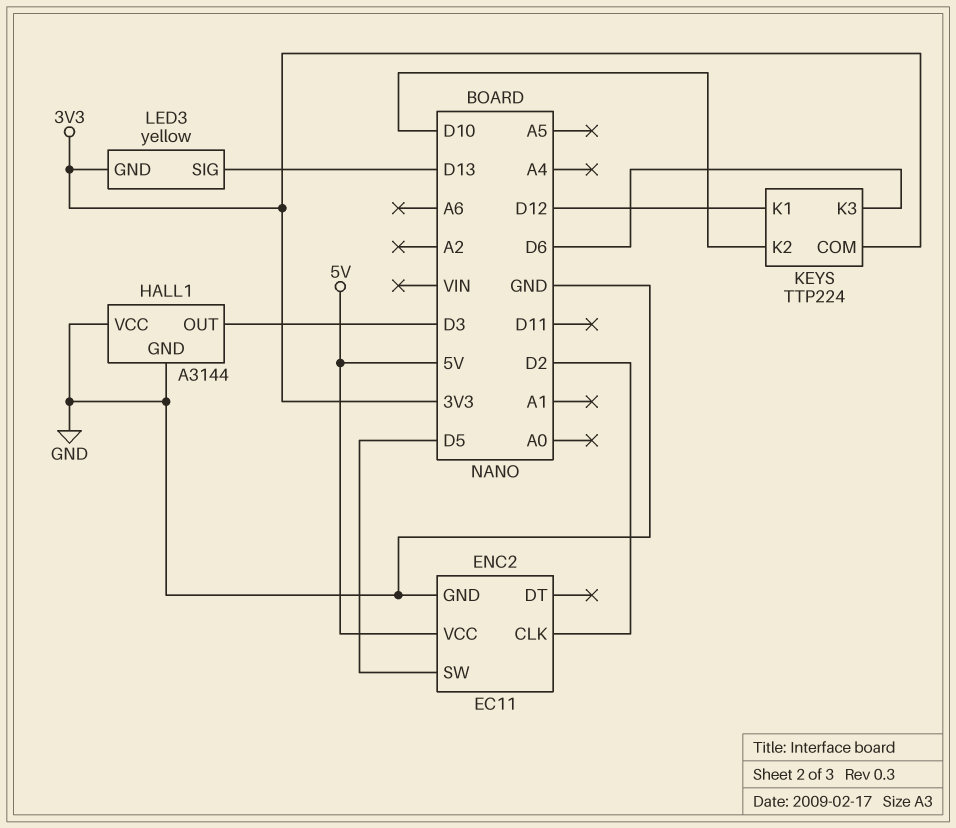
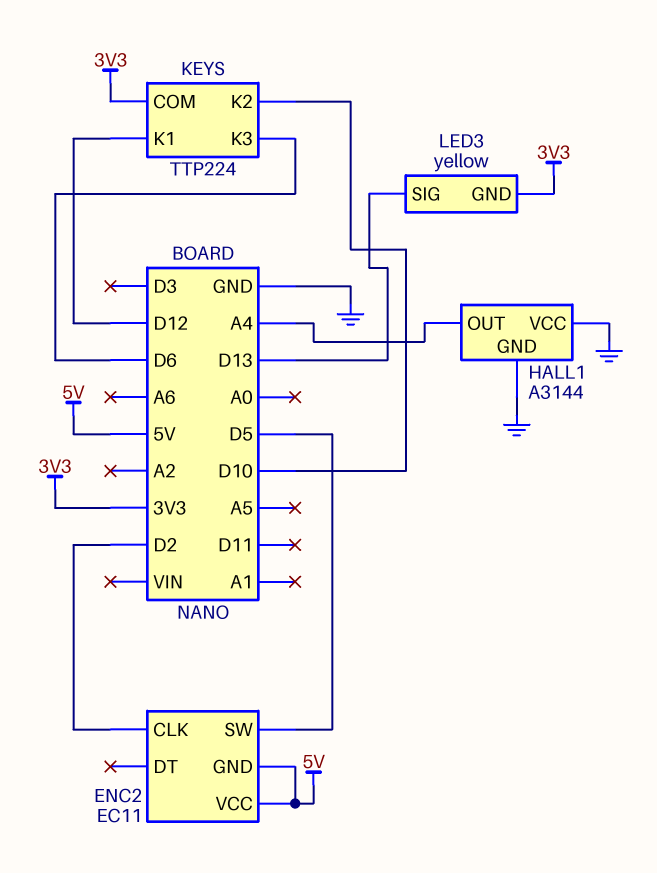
ENC2 pin GND: GND -> 5V
HALL1 pin OUT: D3 -> A4

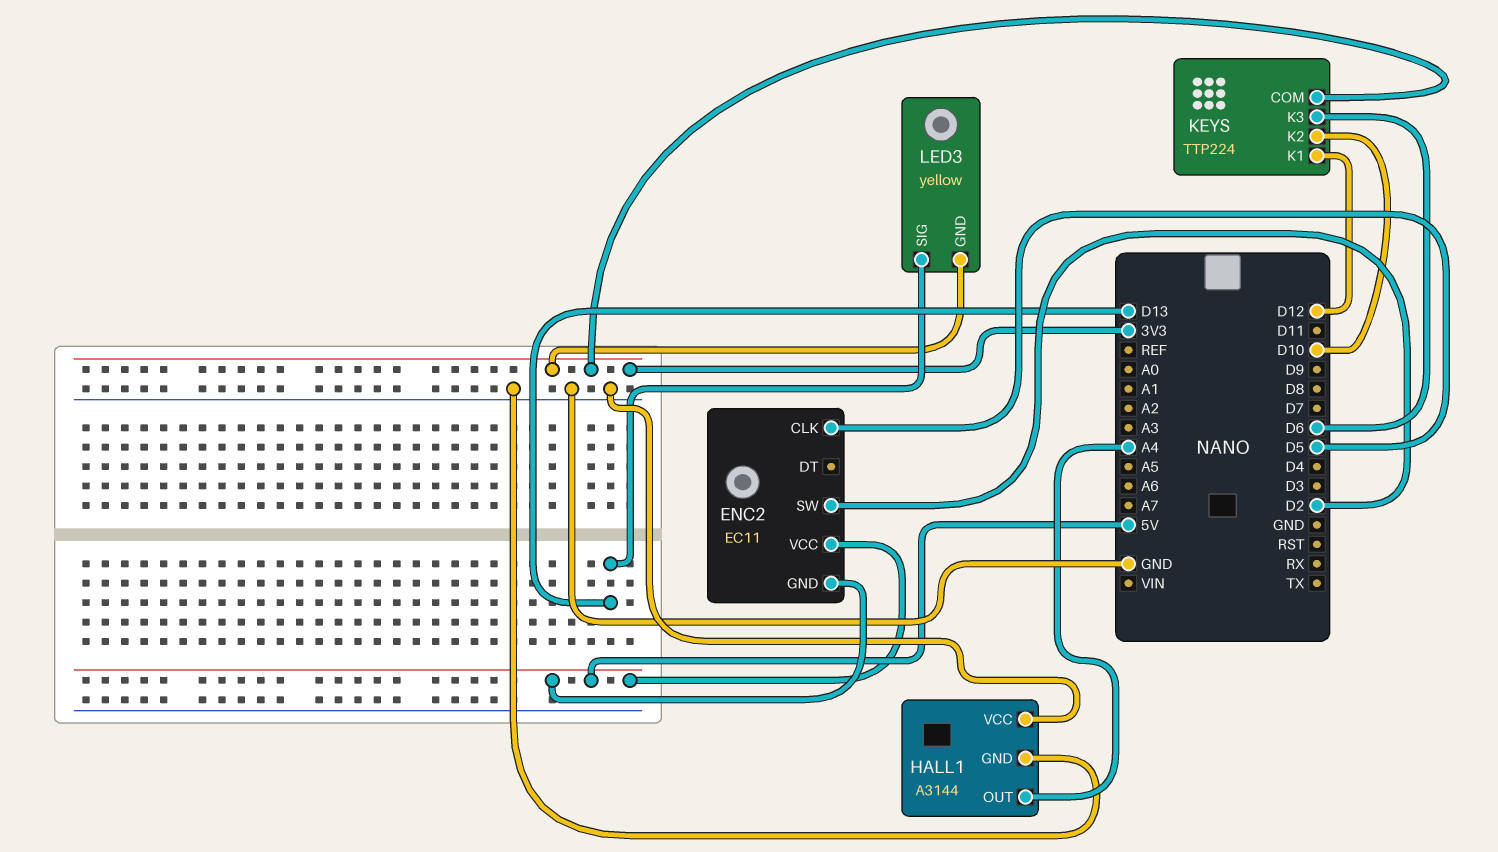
ENC2 pin CLK: D2 -> D5
ENC2 pin SW: D5 -> D2

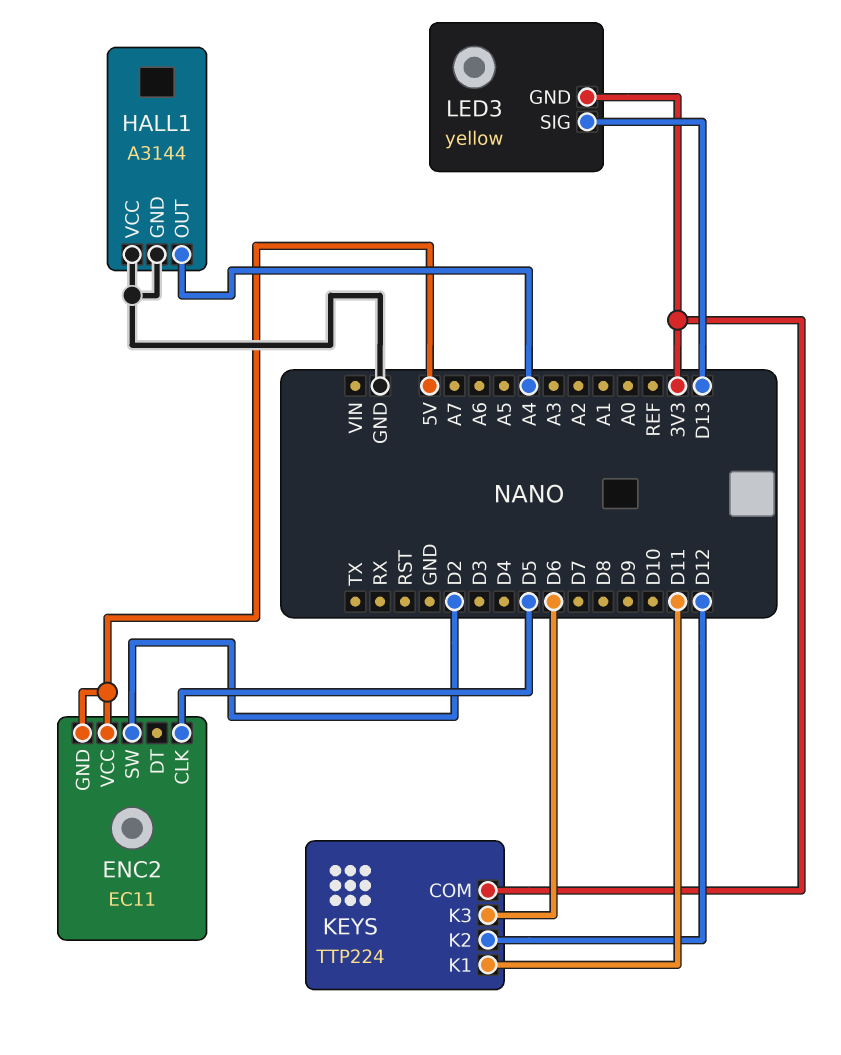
KEYS pin K1: D12 -> D11
KEYS pin K2: D10 -> D12

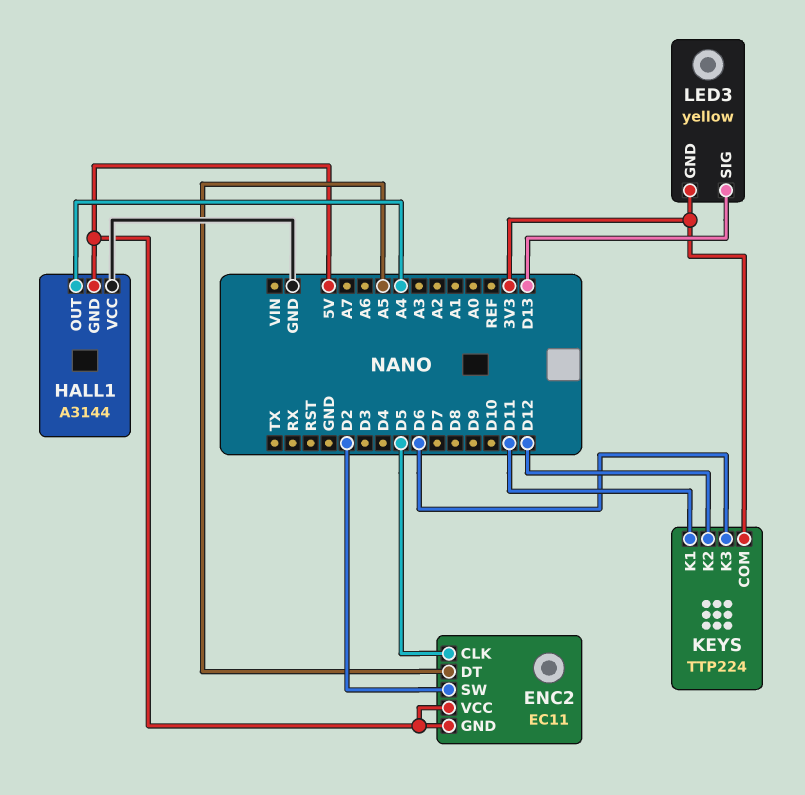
ENC2 pin DT: none -> A5
HALL1 pin GND: GND -> 5V

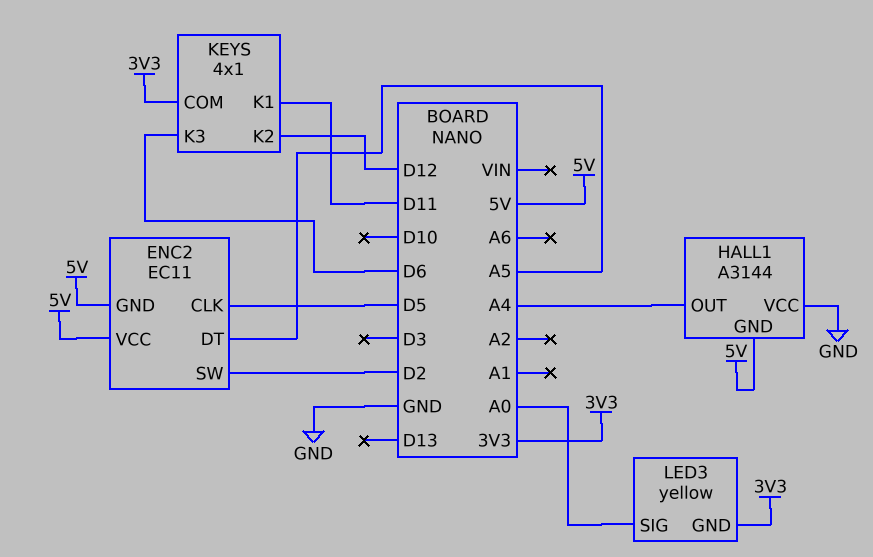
KEYS: TTP224 -> 4x1
LED3 pin SIG: D13 -> A0

